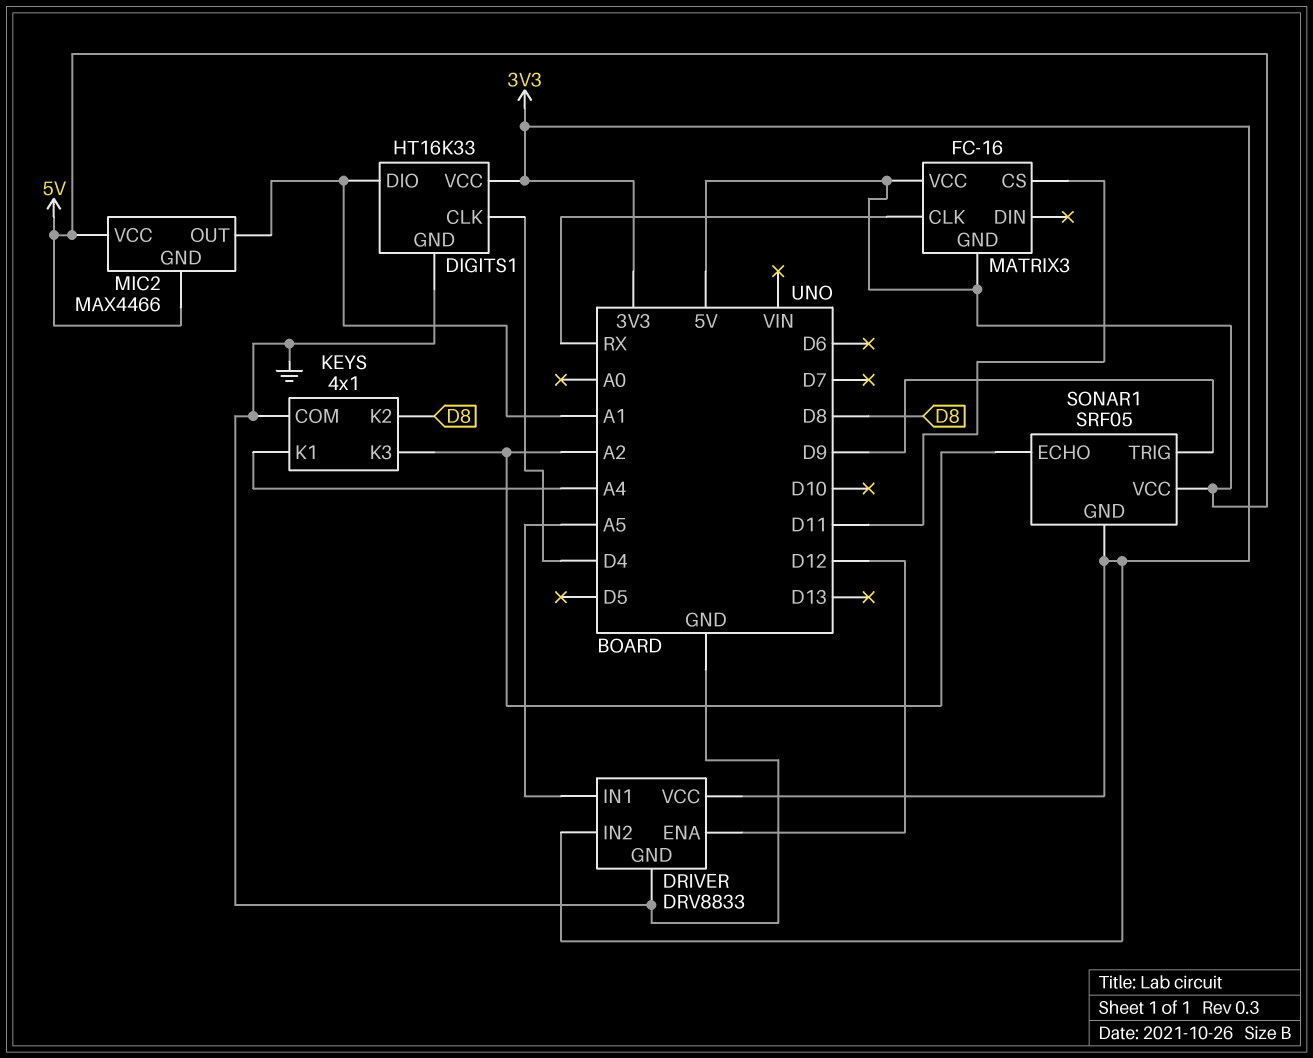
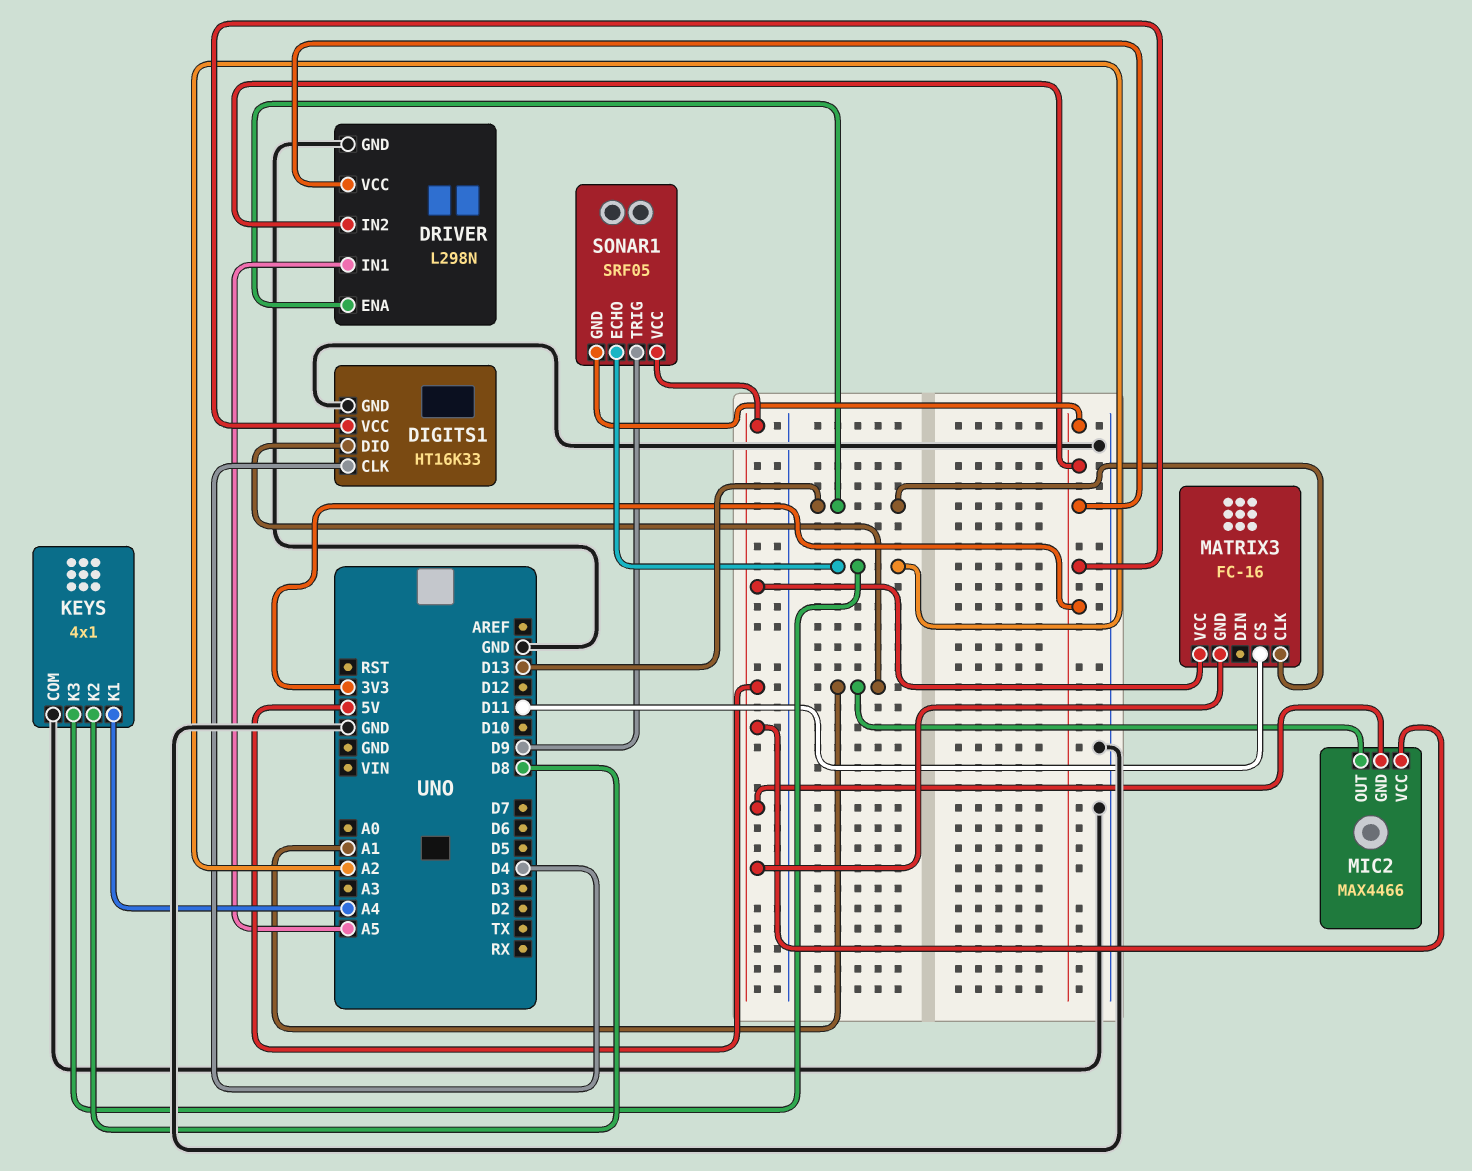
DRIVER: DRV8833 -> L298N
DRIVER pin ENA: D12 -> D13
MATRIX3 pin CLK: RX -> D13

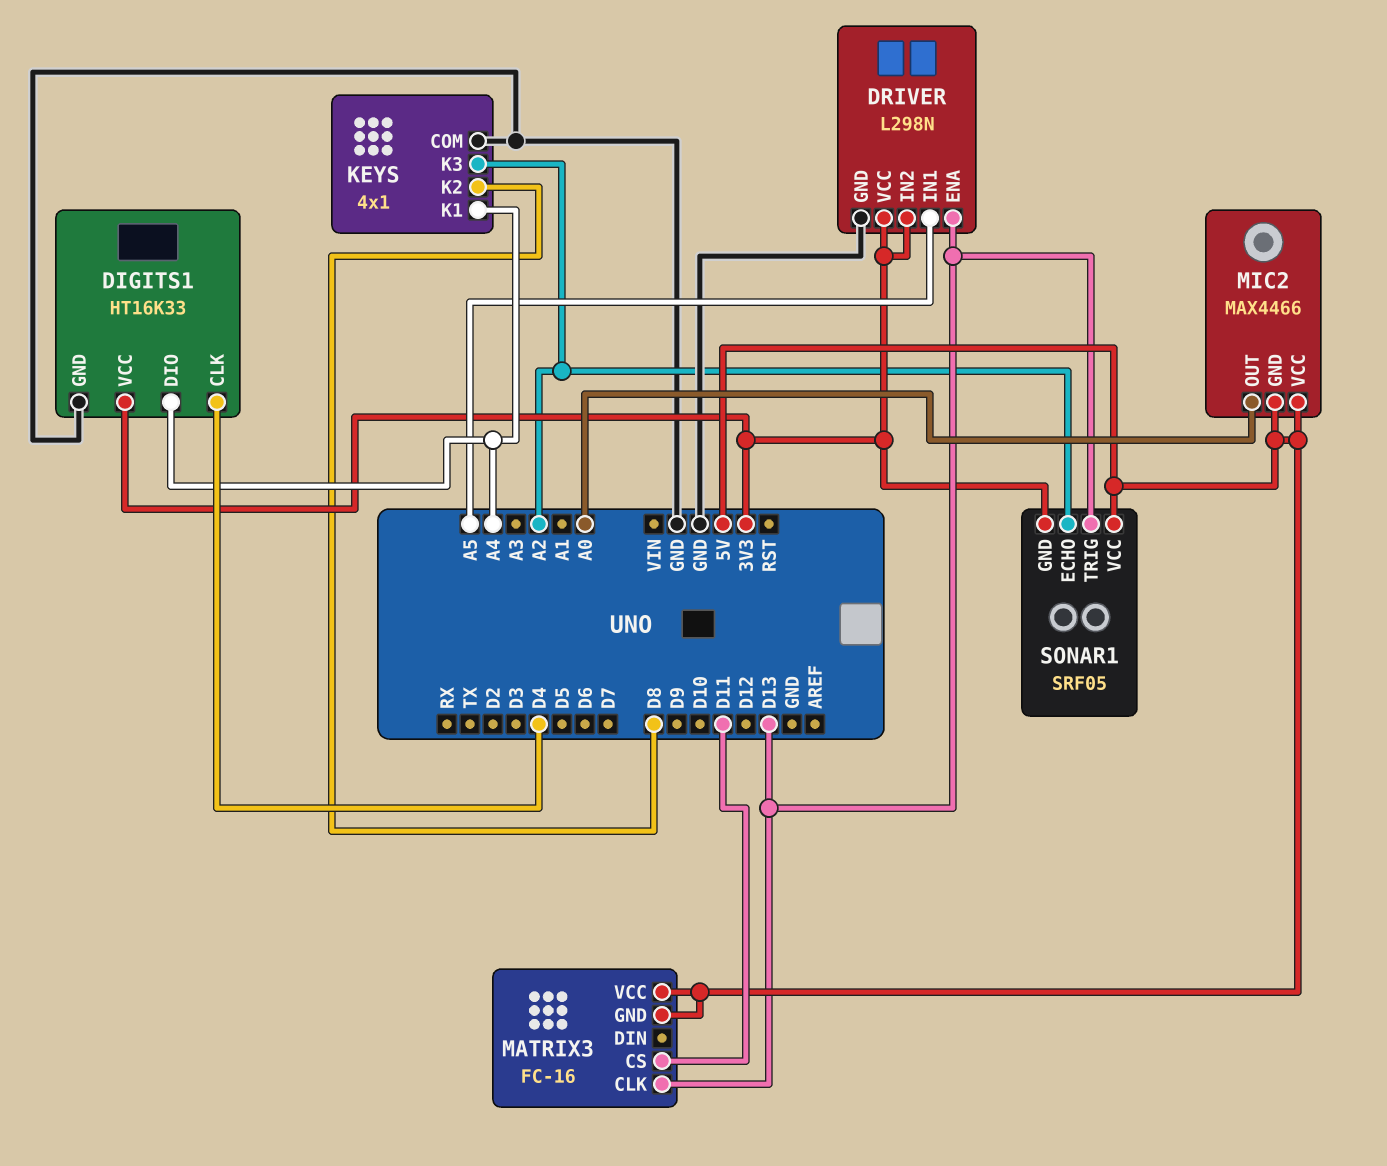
DIGITS1 pin DIO: A1 -> A4
MIC2 pin OUT: A1 -> A0
SONAR1 pin TRIG: D9 -> D13

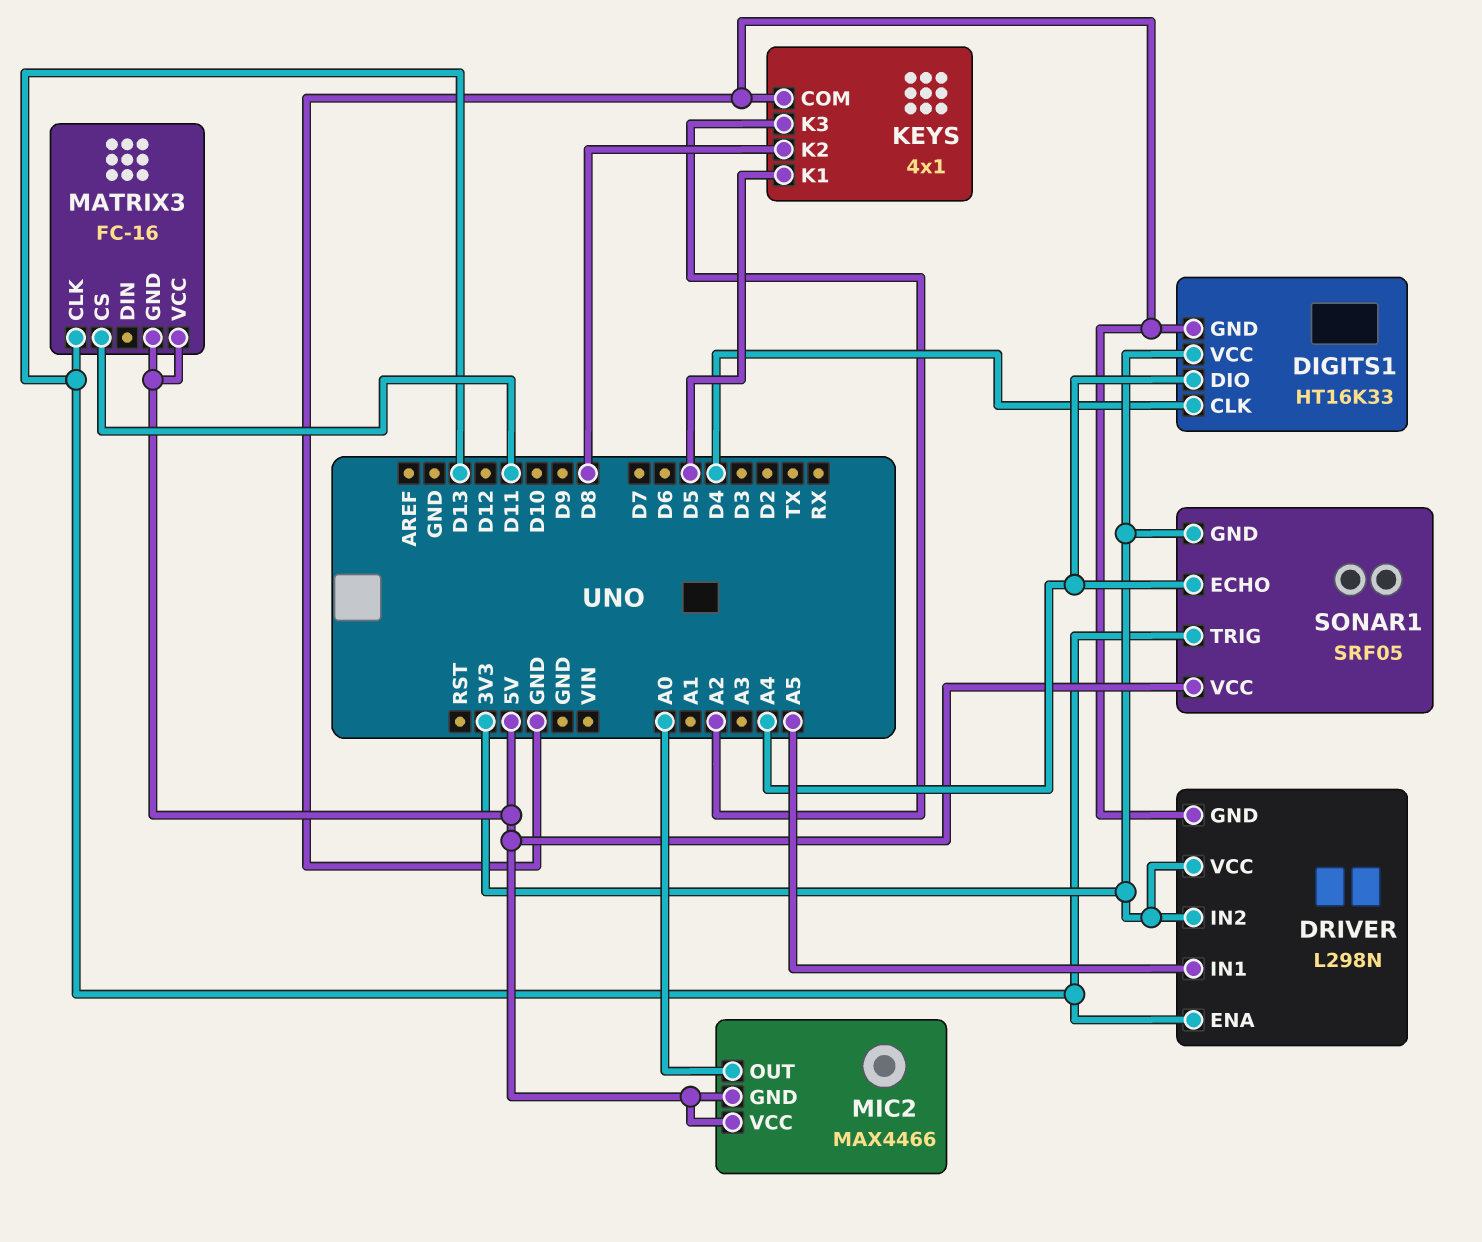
KEYS pin K1: A4 -> D5
SONAR1 pin ECHO: A2 -> A4

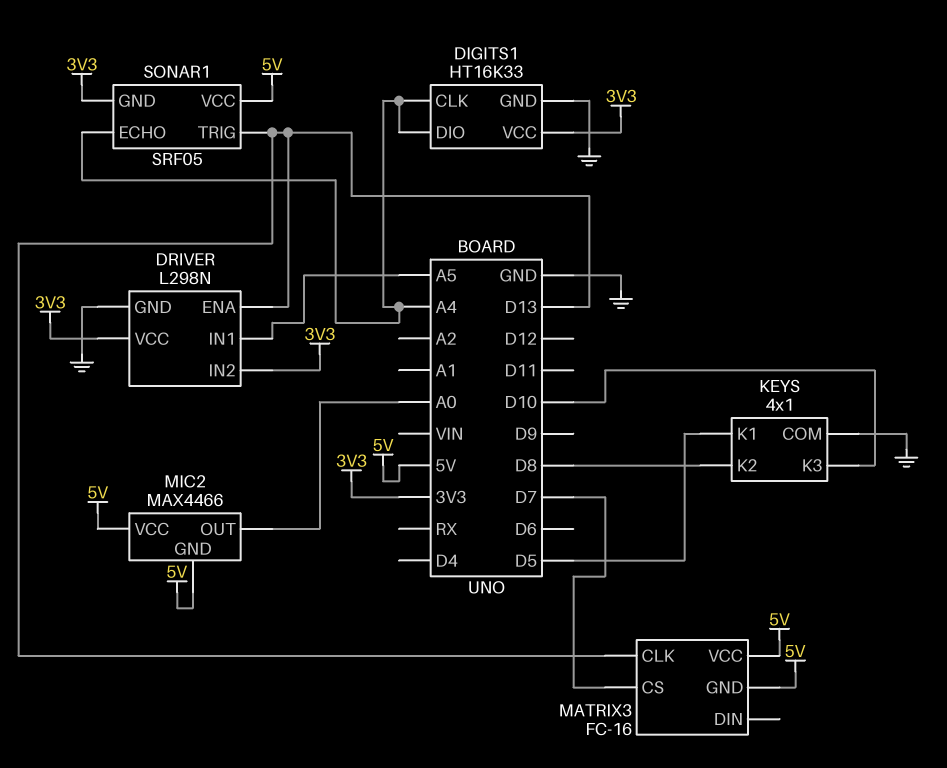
DIGITS1 pin CLK: D4 -> A4
KEYS pin K3: A2 -> D10
MATRIX3 pin CS: D11 -> D7

